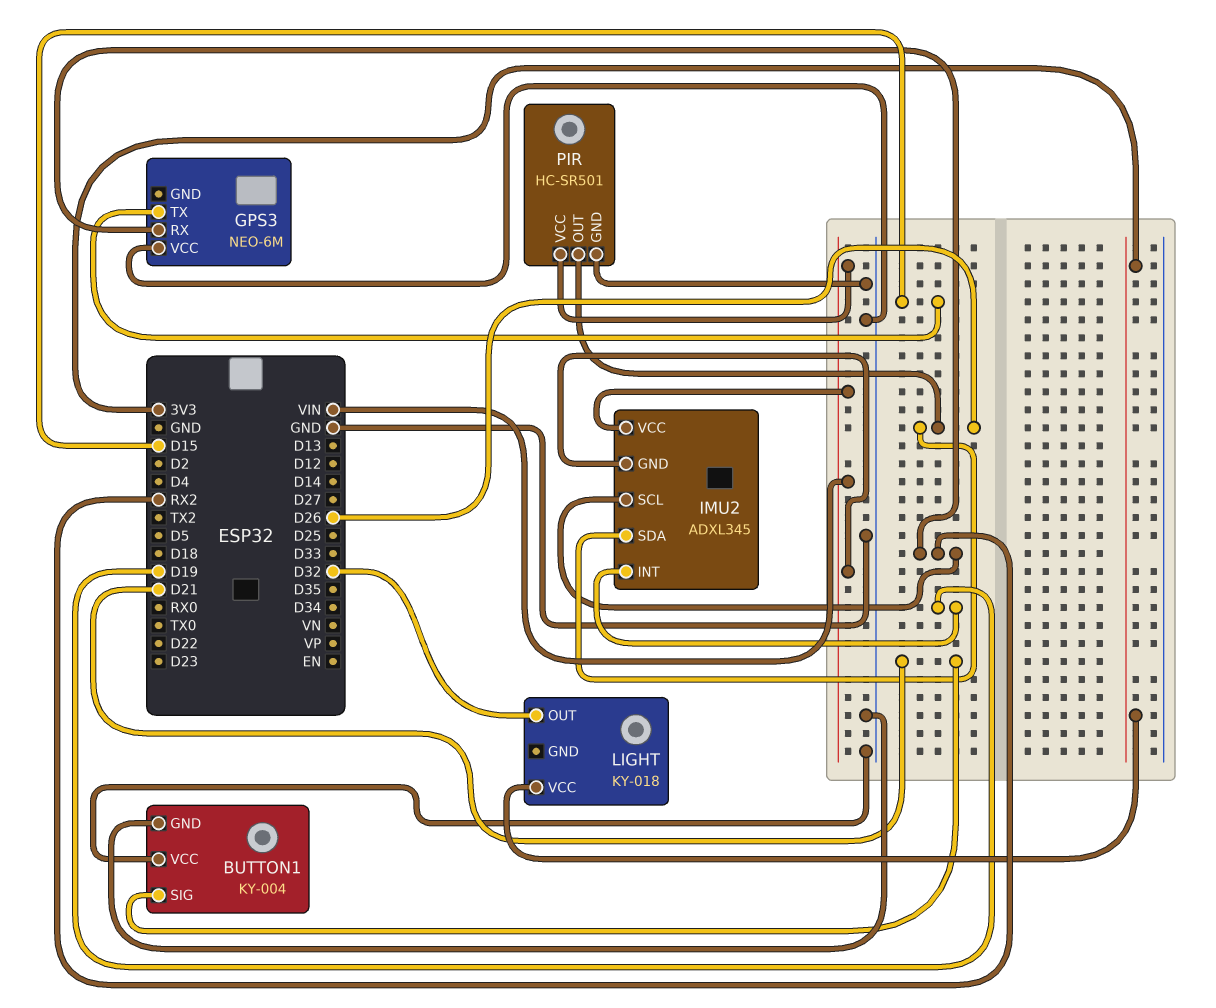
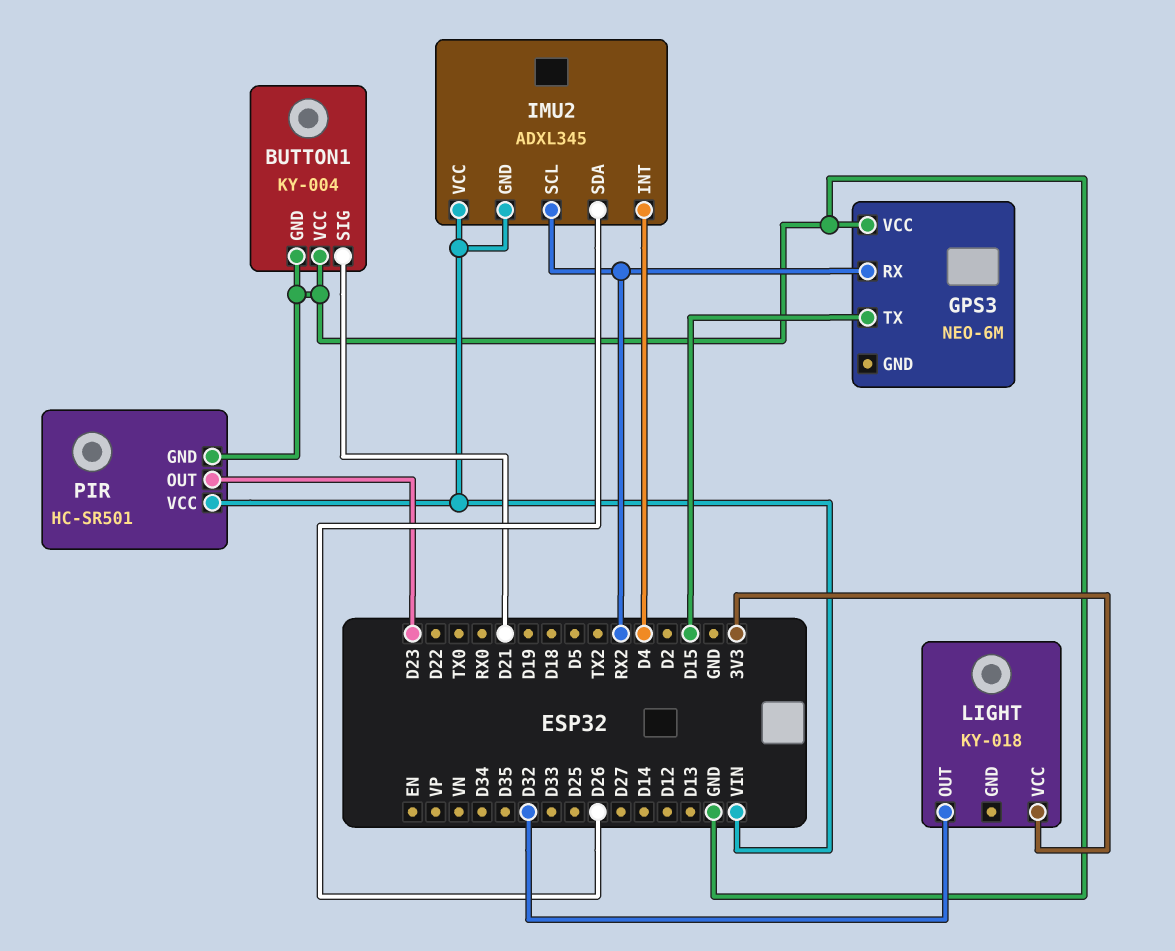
IMU2 pin INT: D19 -> D4
PIR pin OUT: D26 -> D23

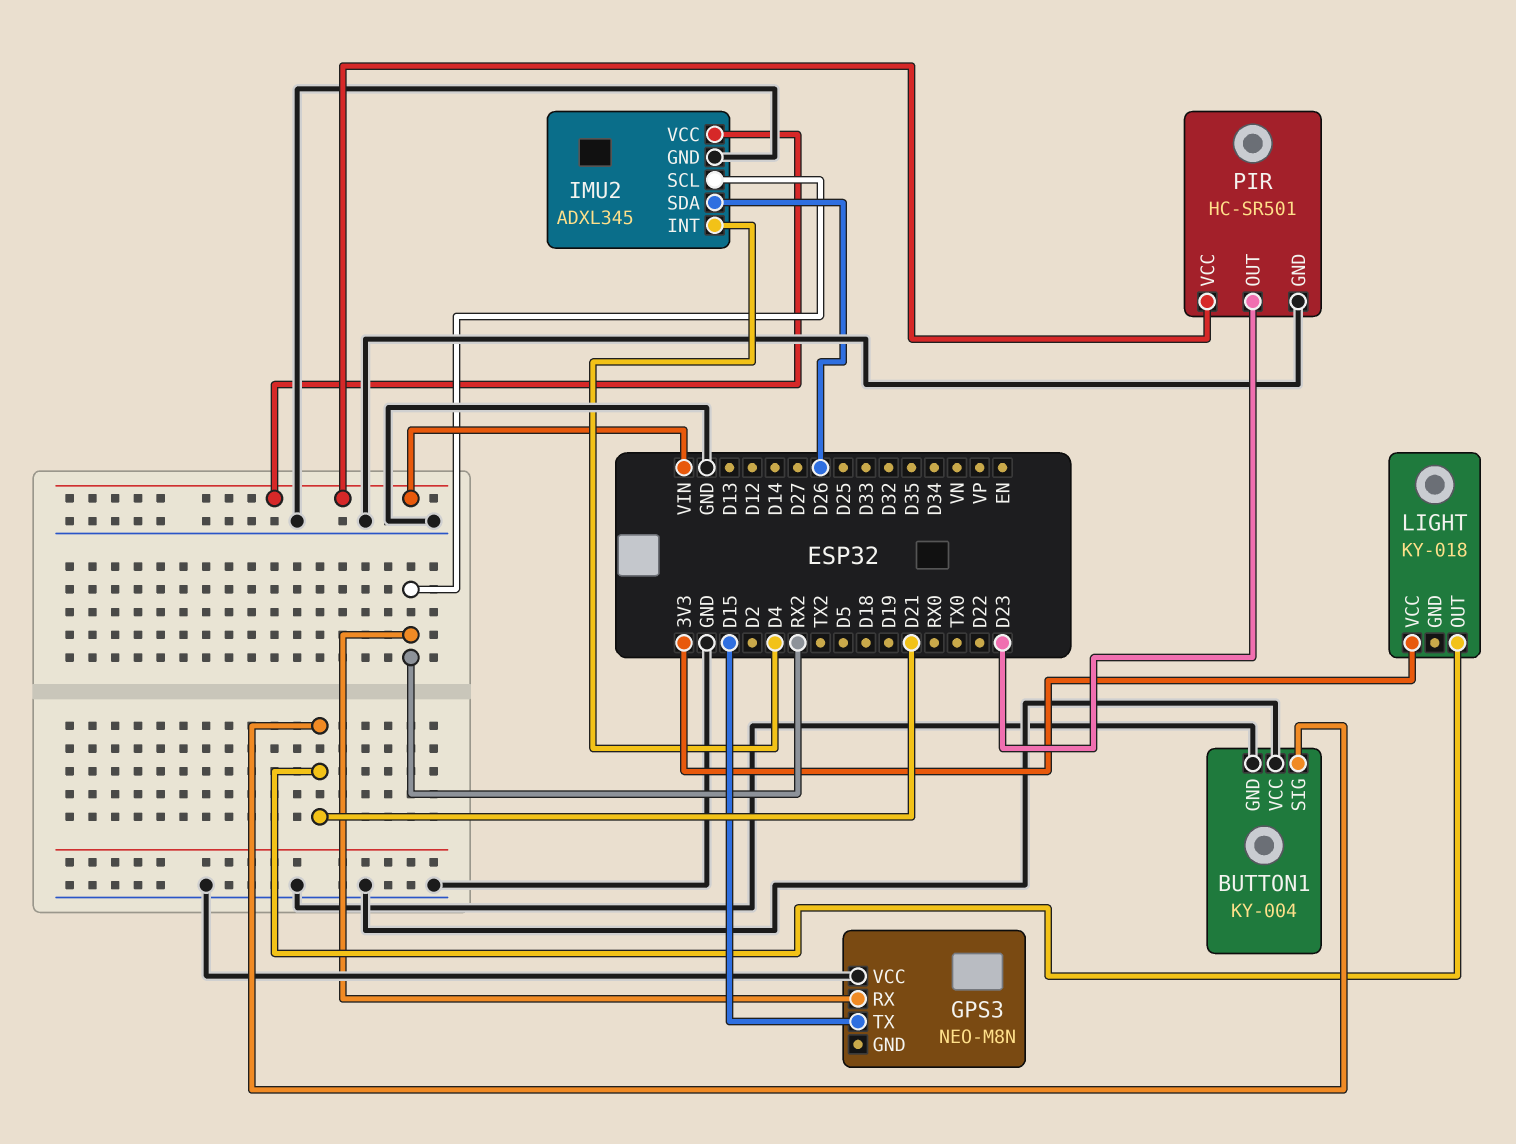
GPS3: NEO-6M -> NEO-M8N
IMU2 pin GND: VIN -> GND
LIGHT pin OUT: D32 -> D21

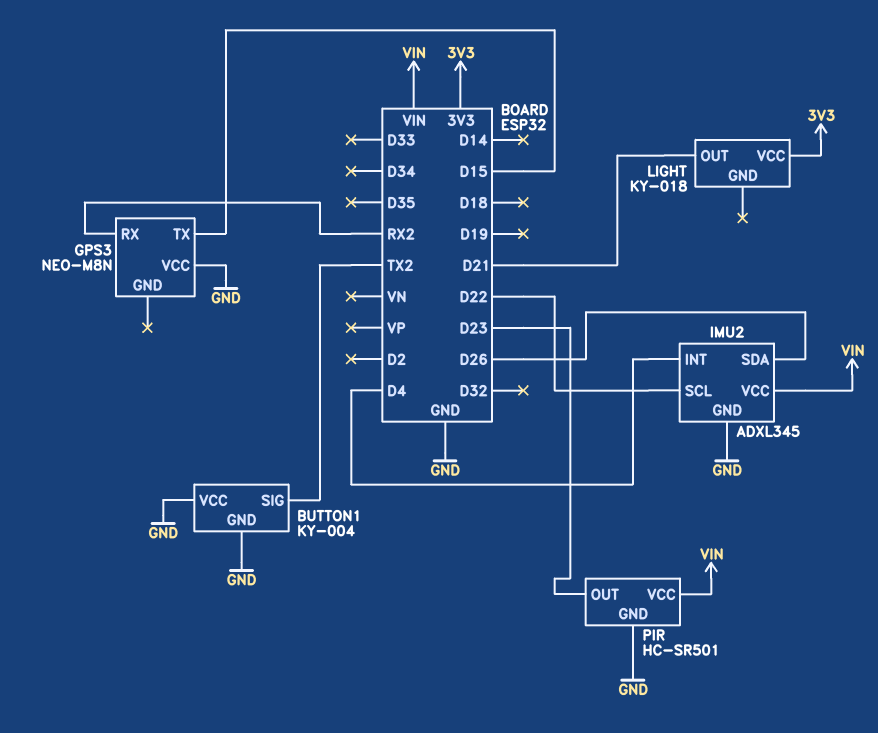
BUTTON1 pin SIG: D21 -> TX2
IMU2 pin SCL: RX2 -> D22

